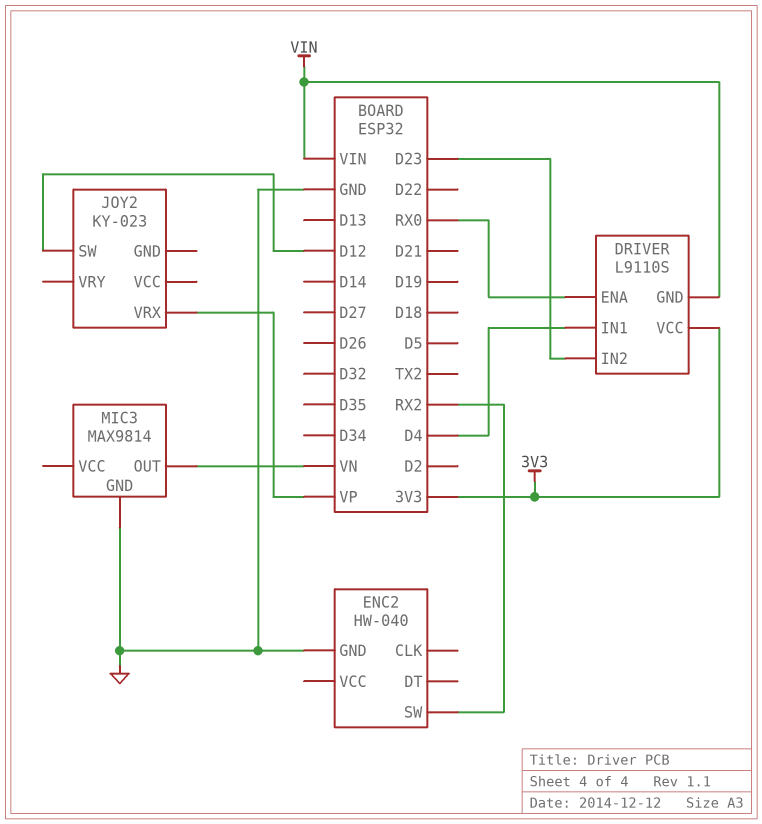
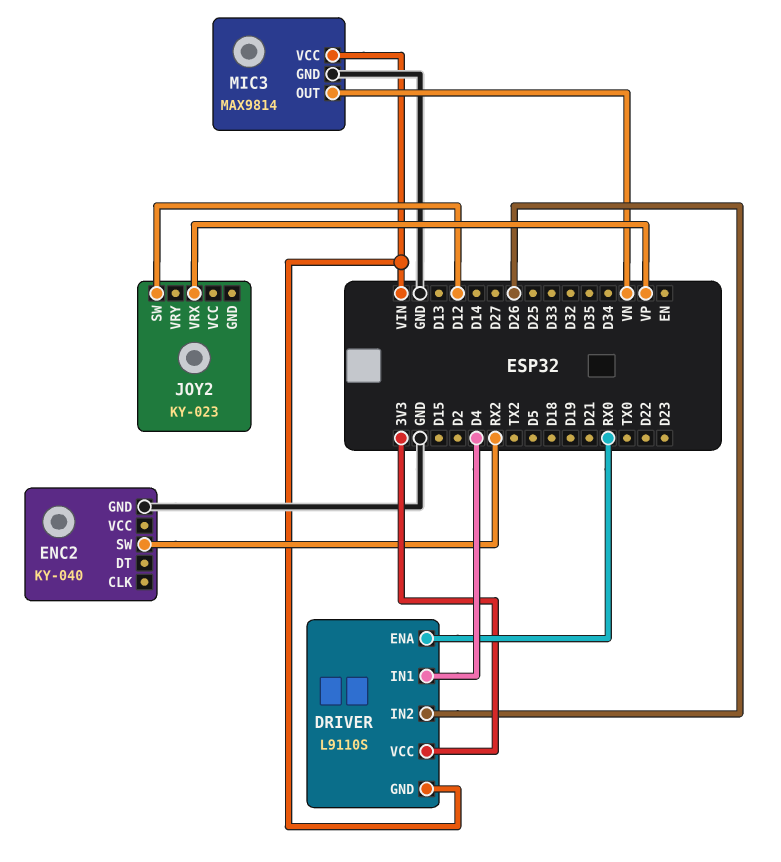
DRIVER pin IN2: D23 -> D26
ENC2: HW-040 -> KY-040
MIC3 pin VCC: none -> VIN

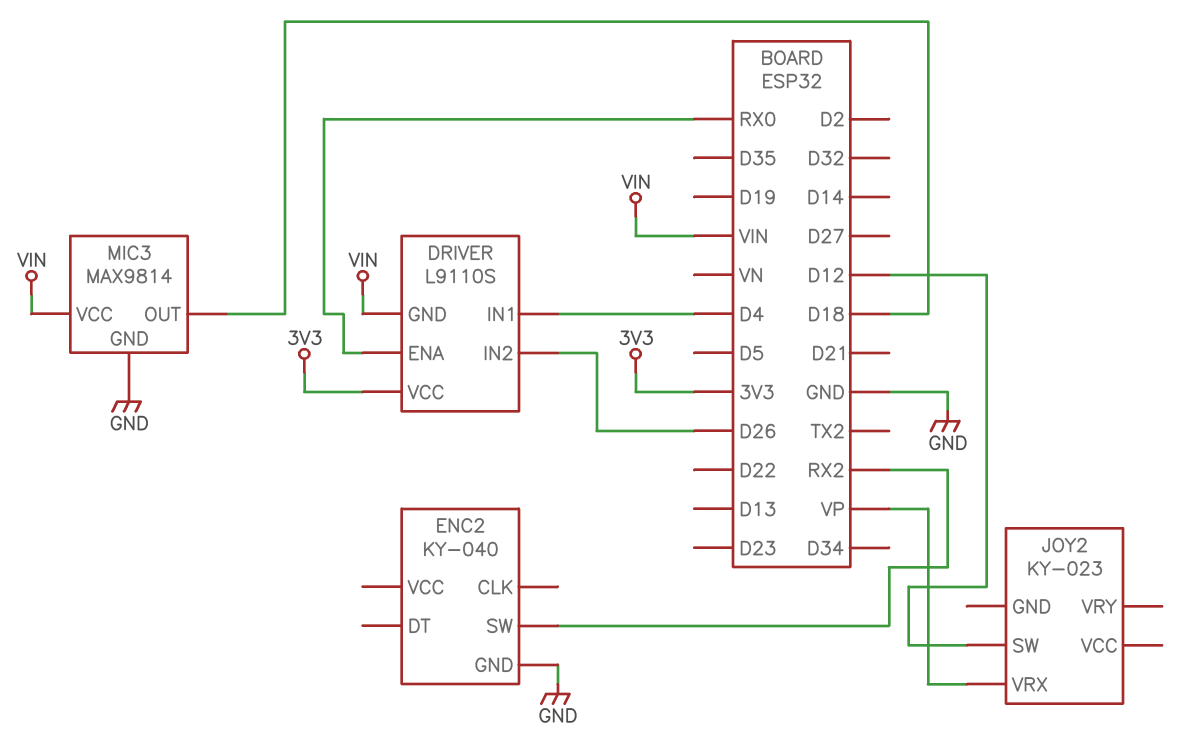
MIC3 pin OUT: VN -> D18

